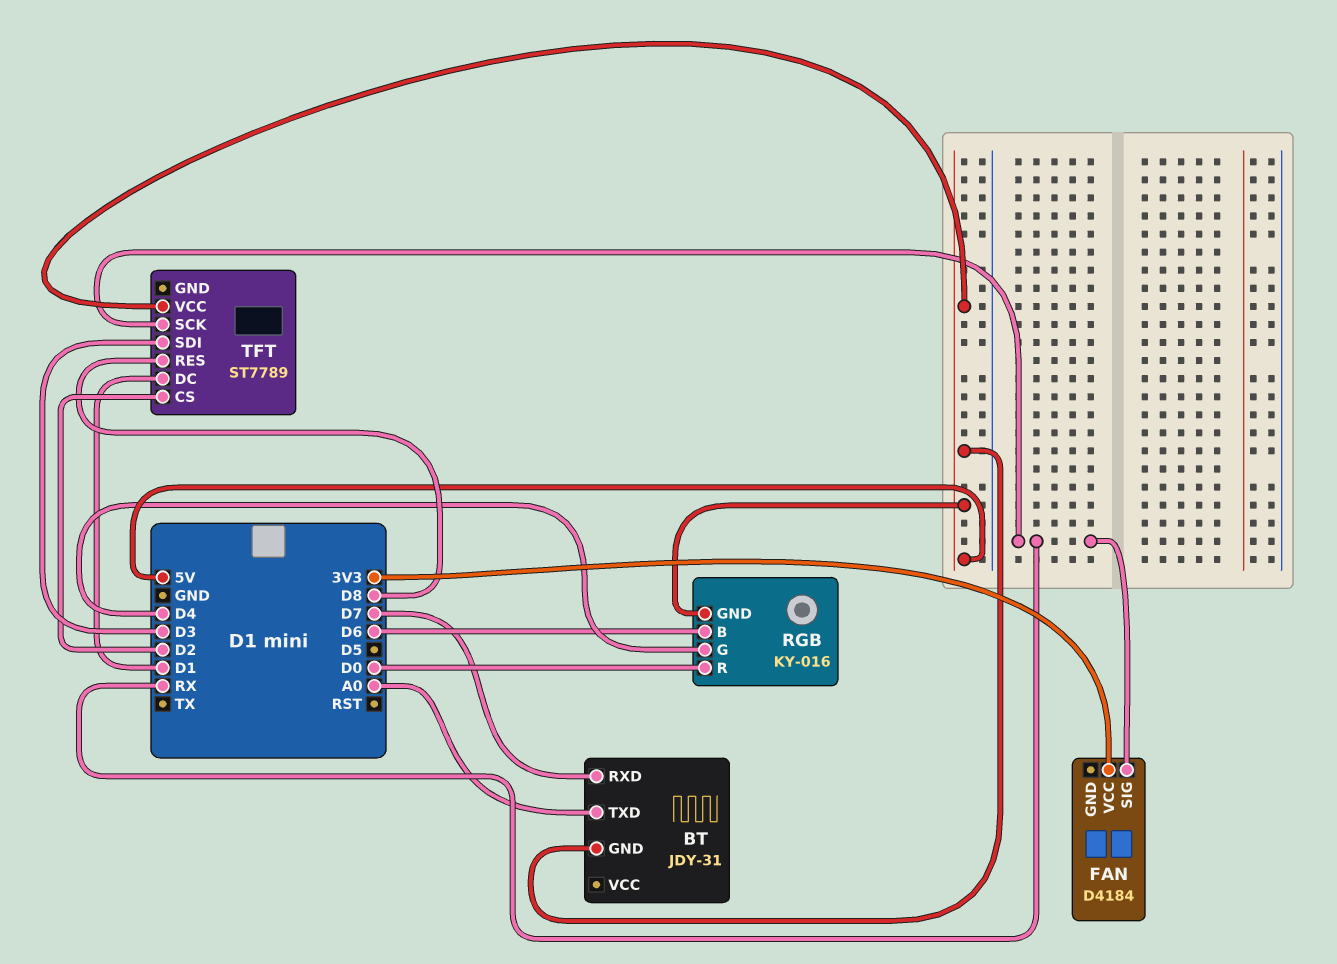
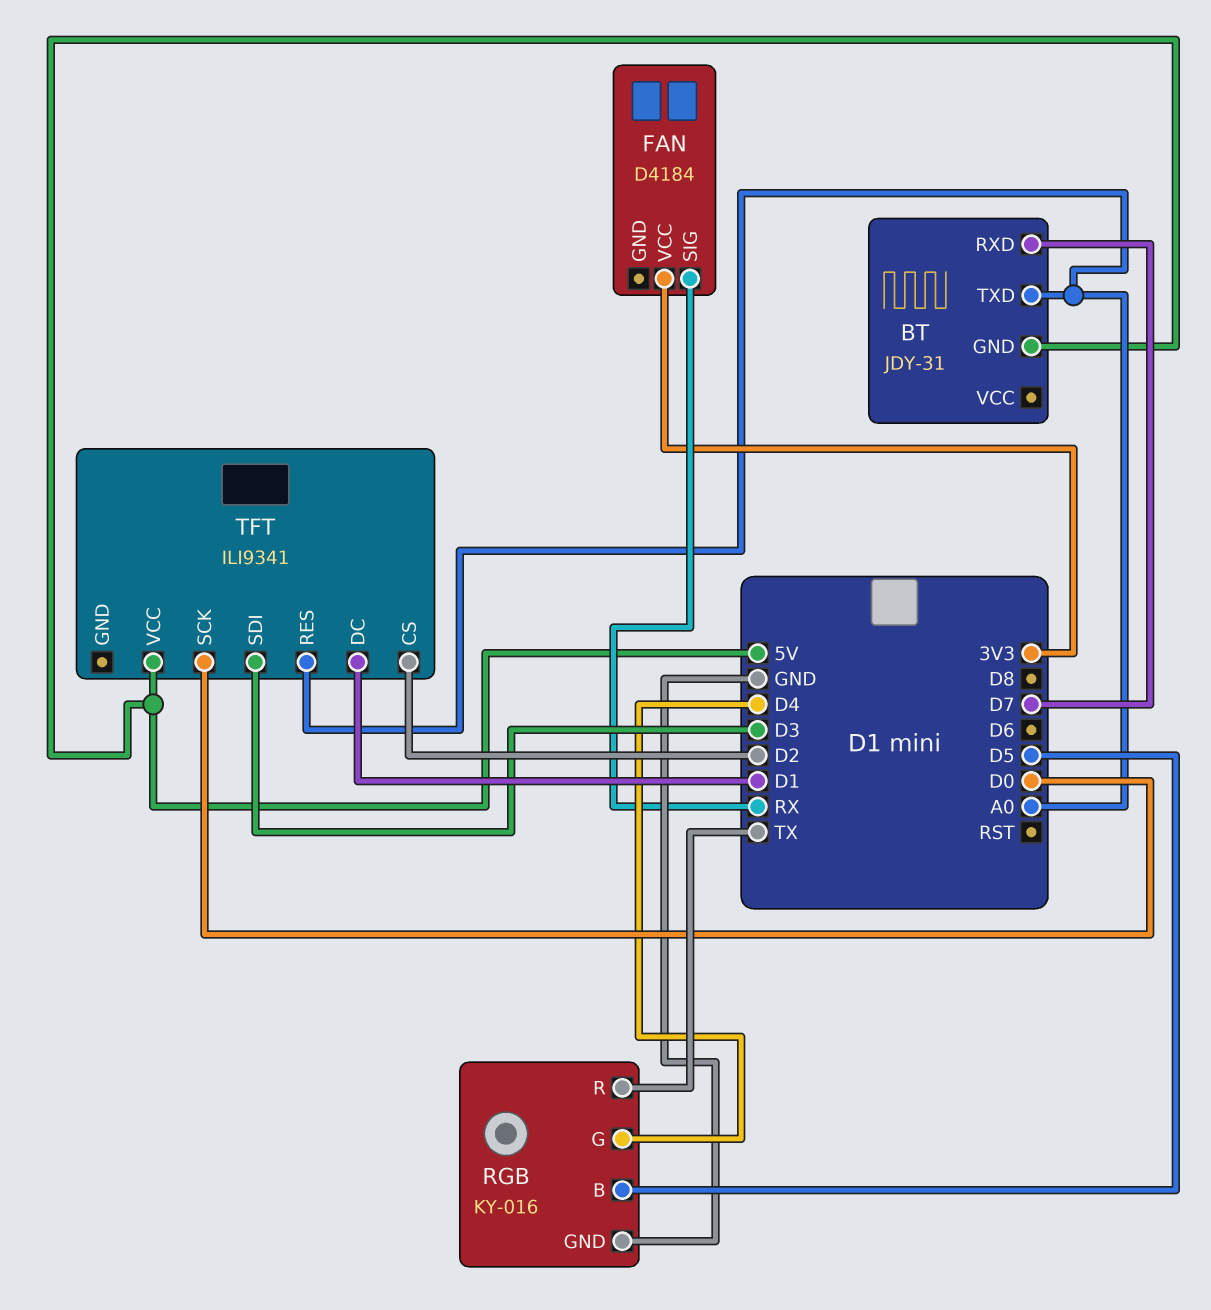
RGB pin B: D6 -> D5
RGB pin GND: 5V -> GND
RGB pin R: D0 -> TX
TFT: ST7789 -> ILI9341
TFT pin RES: D8 -> A0
TFT pin SCK: RX -> D0

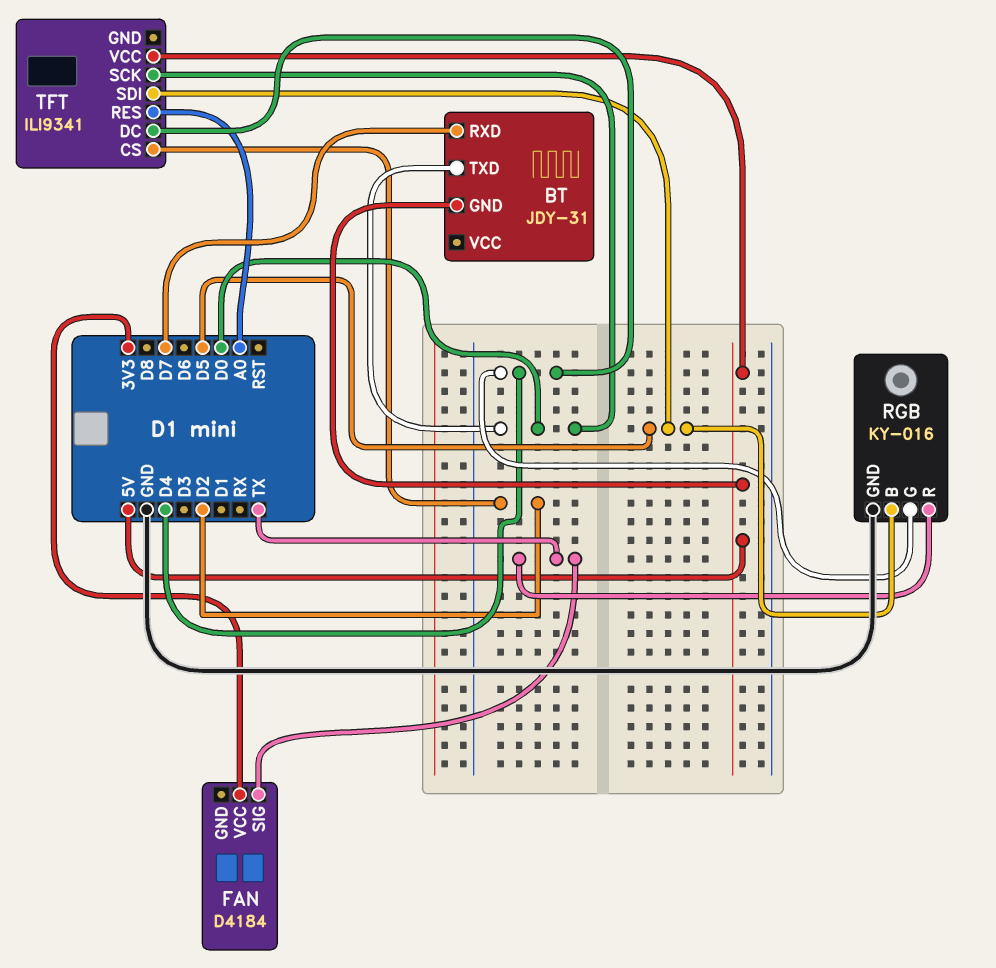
BT pin TXD: A0 -> D0
FAN pin SIG: RX -> TX
TFT pin DC: D1 -> D4
TFT pin SDI: D3 -> D5

